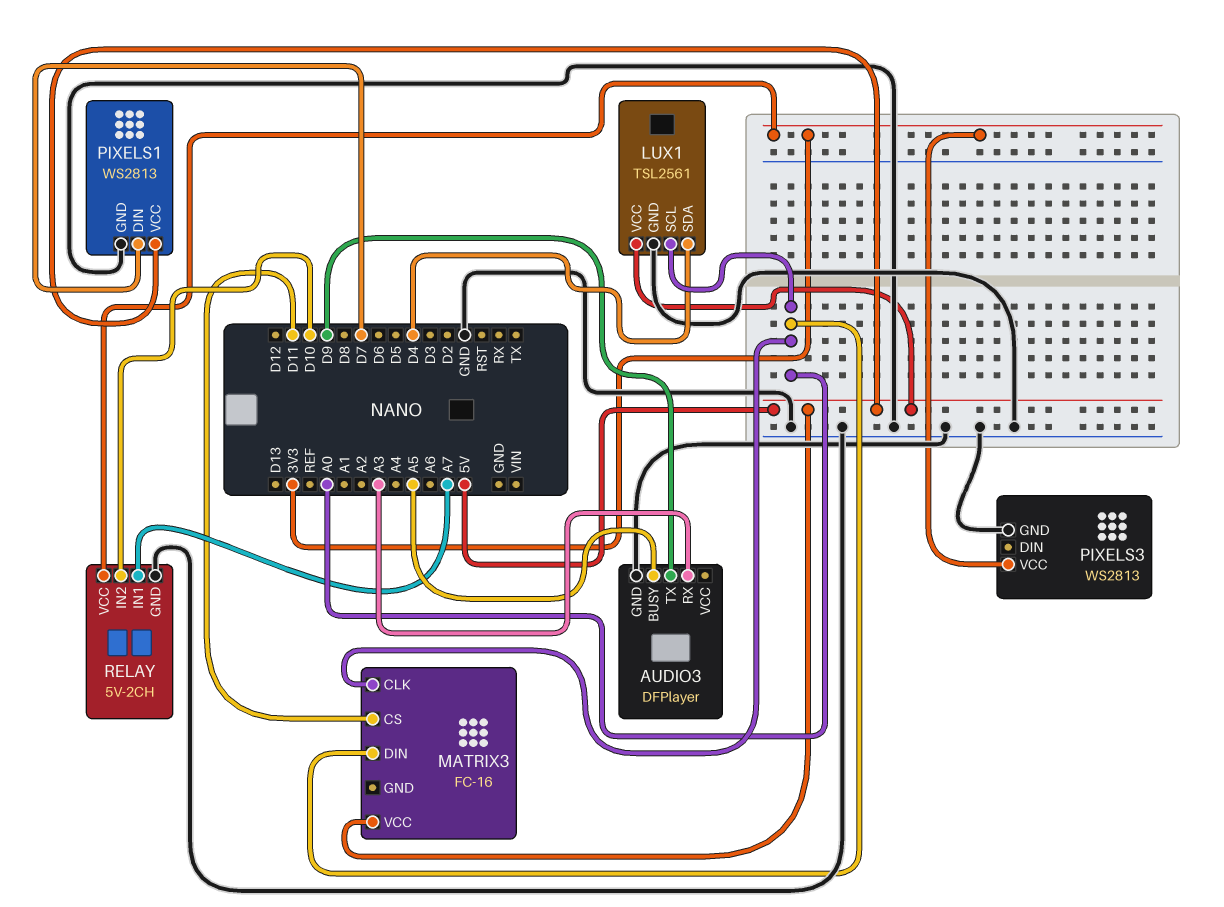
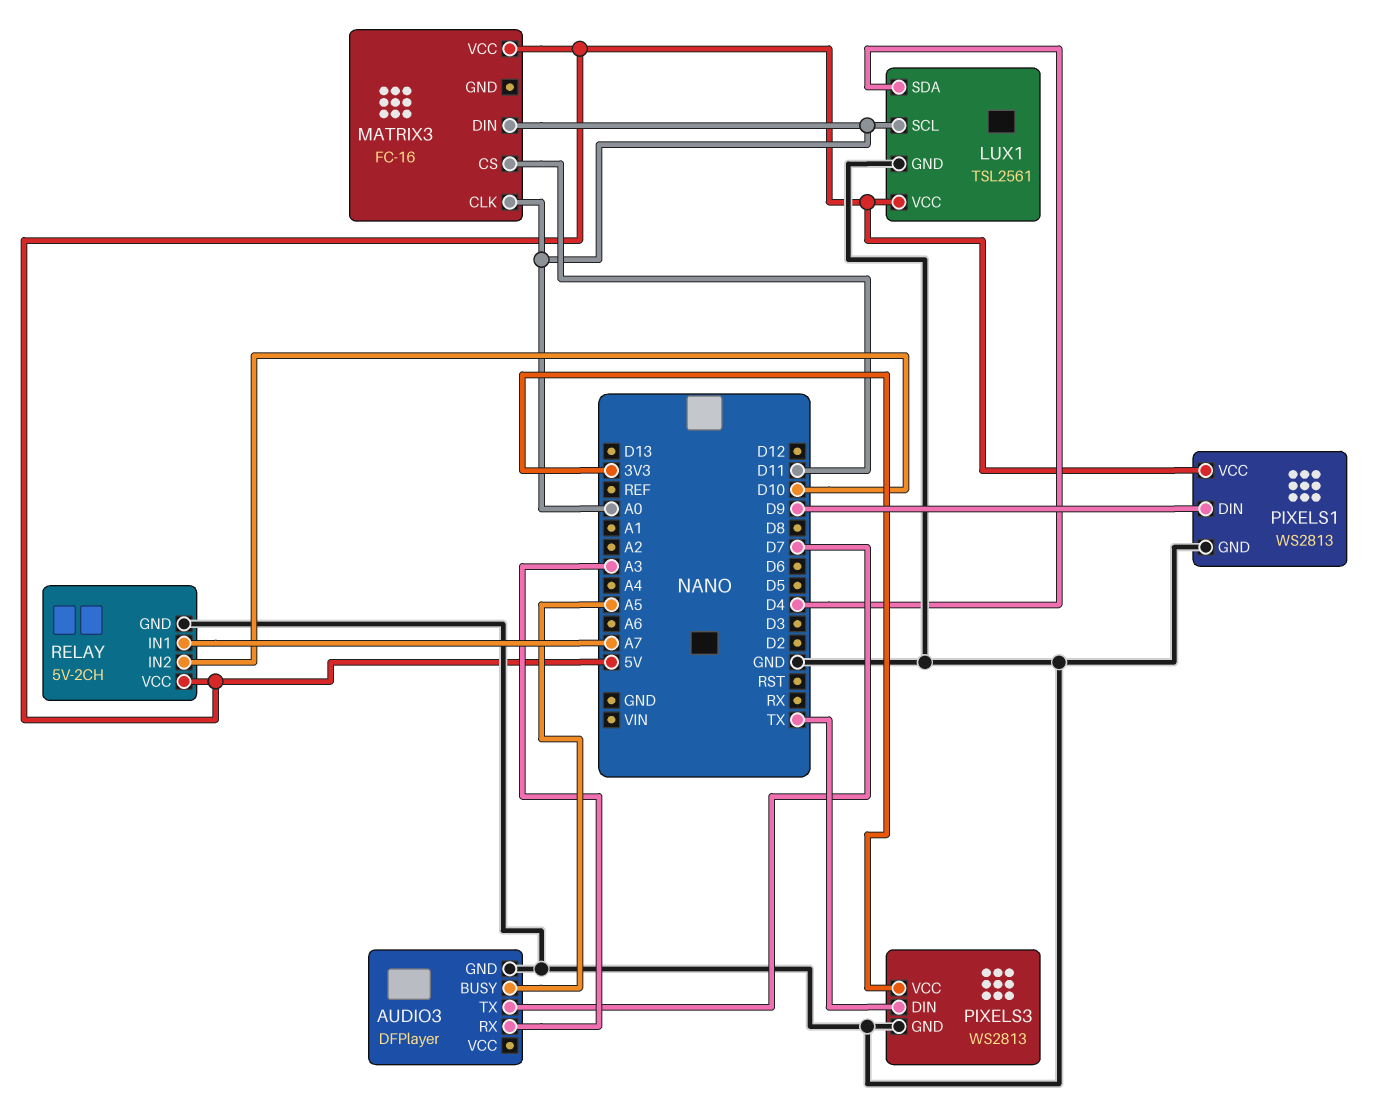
AUDIO3 pin TX: D9 -> D7
PIXELS1 pin DIN: D7 -> D9
PIXELS3 pin DIN: none -> TX
RELAY pin VCC: 3V3 -> 5V

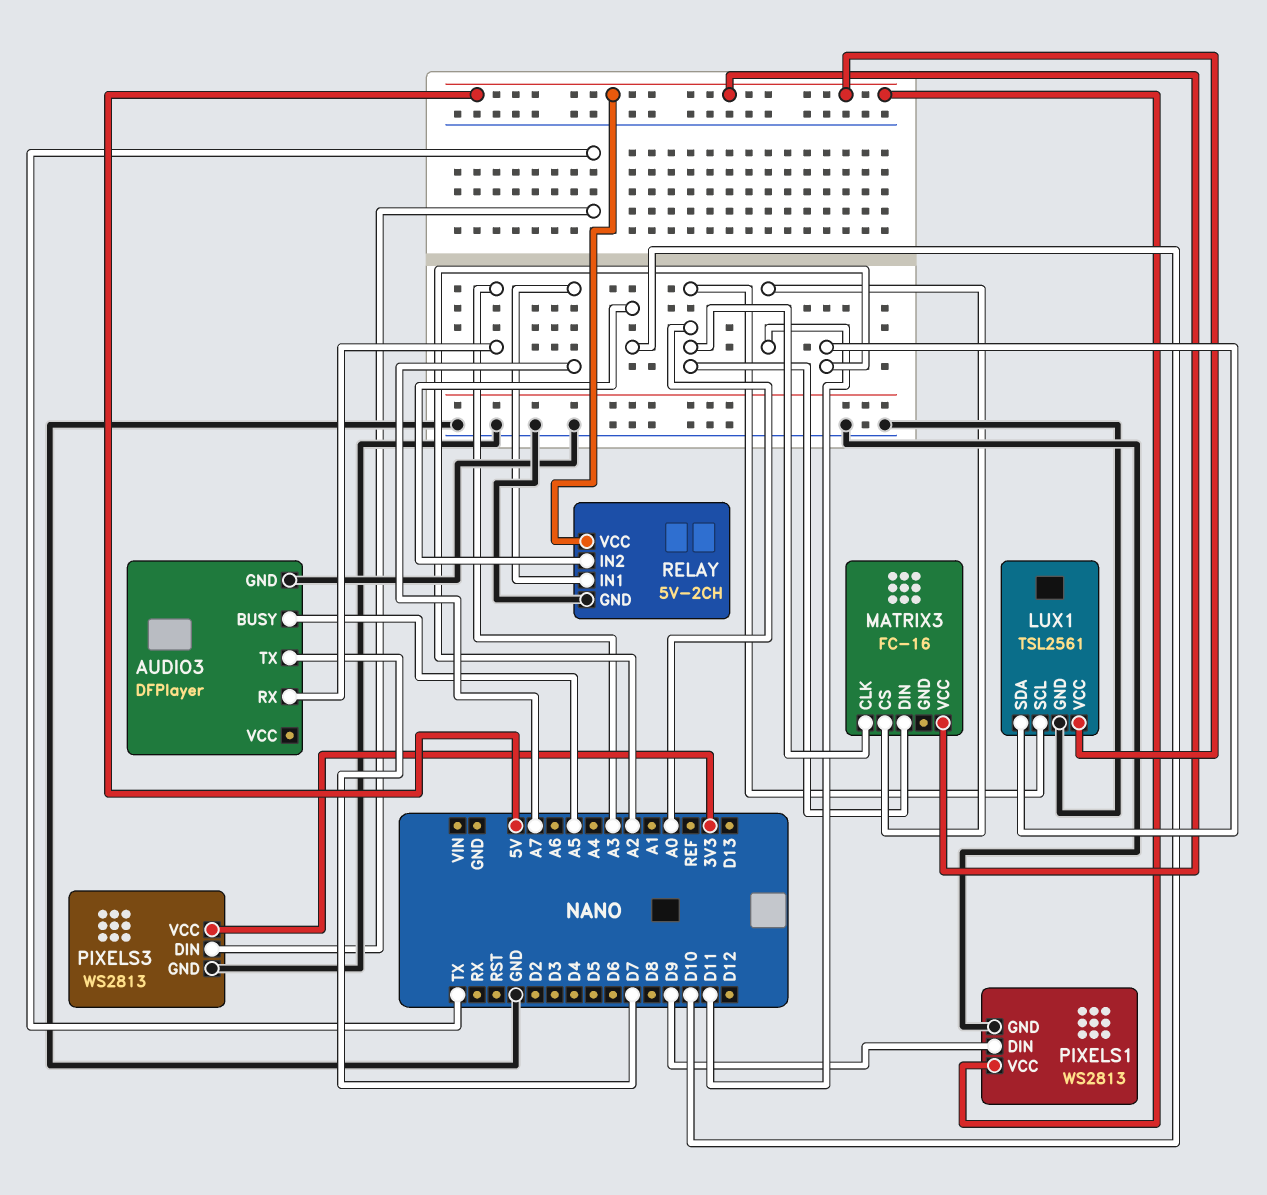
LUX1 pin SDA: D4 -> A2

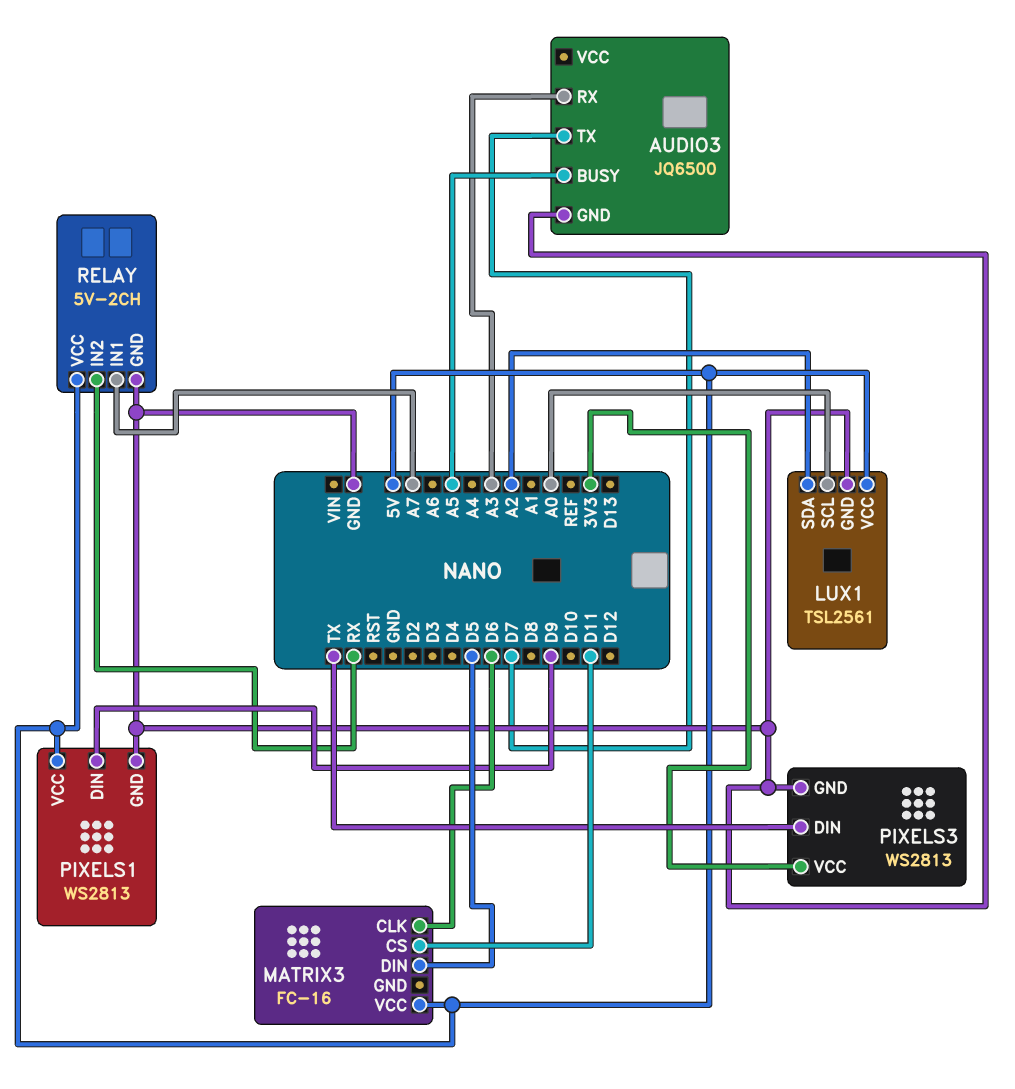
AUDIO3: DFPlayer -> JQ6500
MATRIX3 pin CLK: A0 -> D6
MATRIX3 pin DIN: A0 -> D5
RELAY pin IN2: D10 -> RX

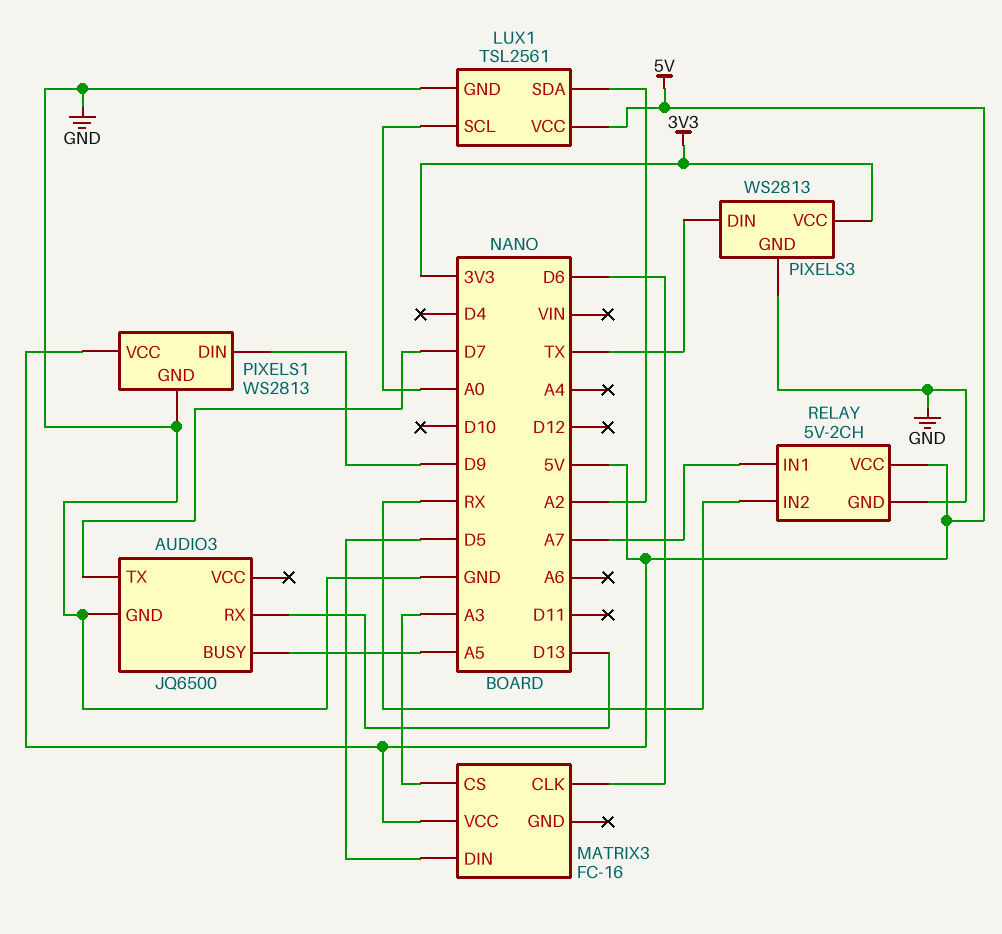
AUDIO3 pin RX: A3 -> D13
MATRIX3 pin CS: D11 -> A3

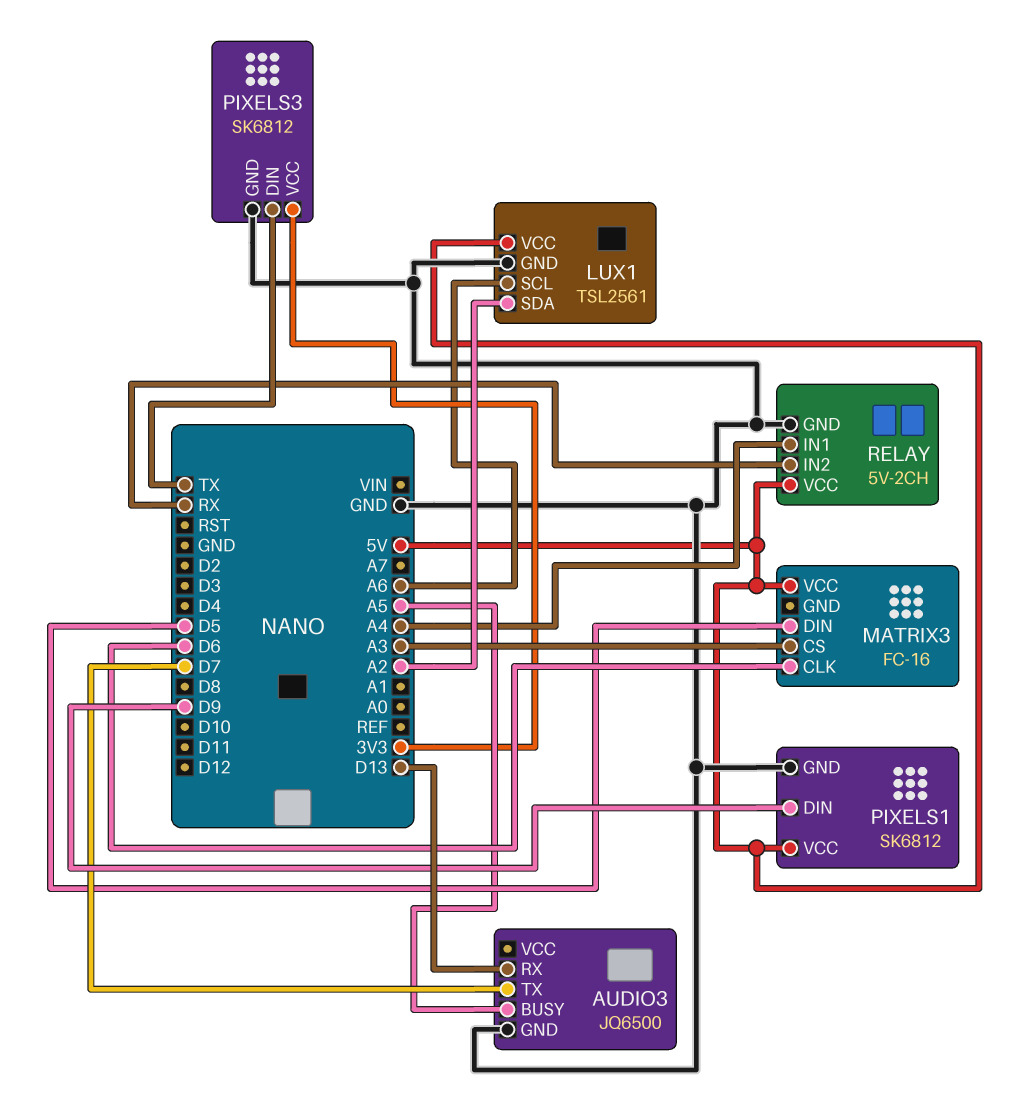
LUX1 pin SCL: A0 -> A6
PIXELS1: WS2813 -> SK6812
PIXELS3: WS2813 -> SK6812
RELAY pin IN1: A7 -> A4

